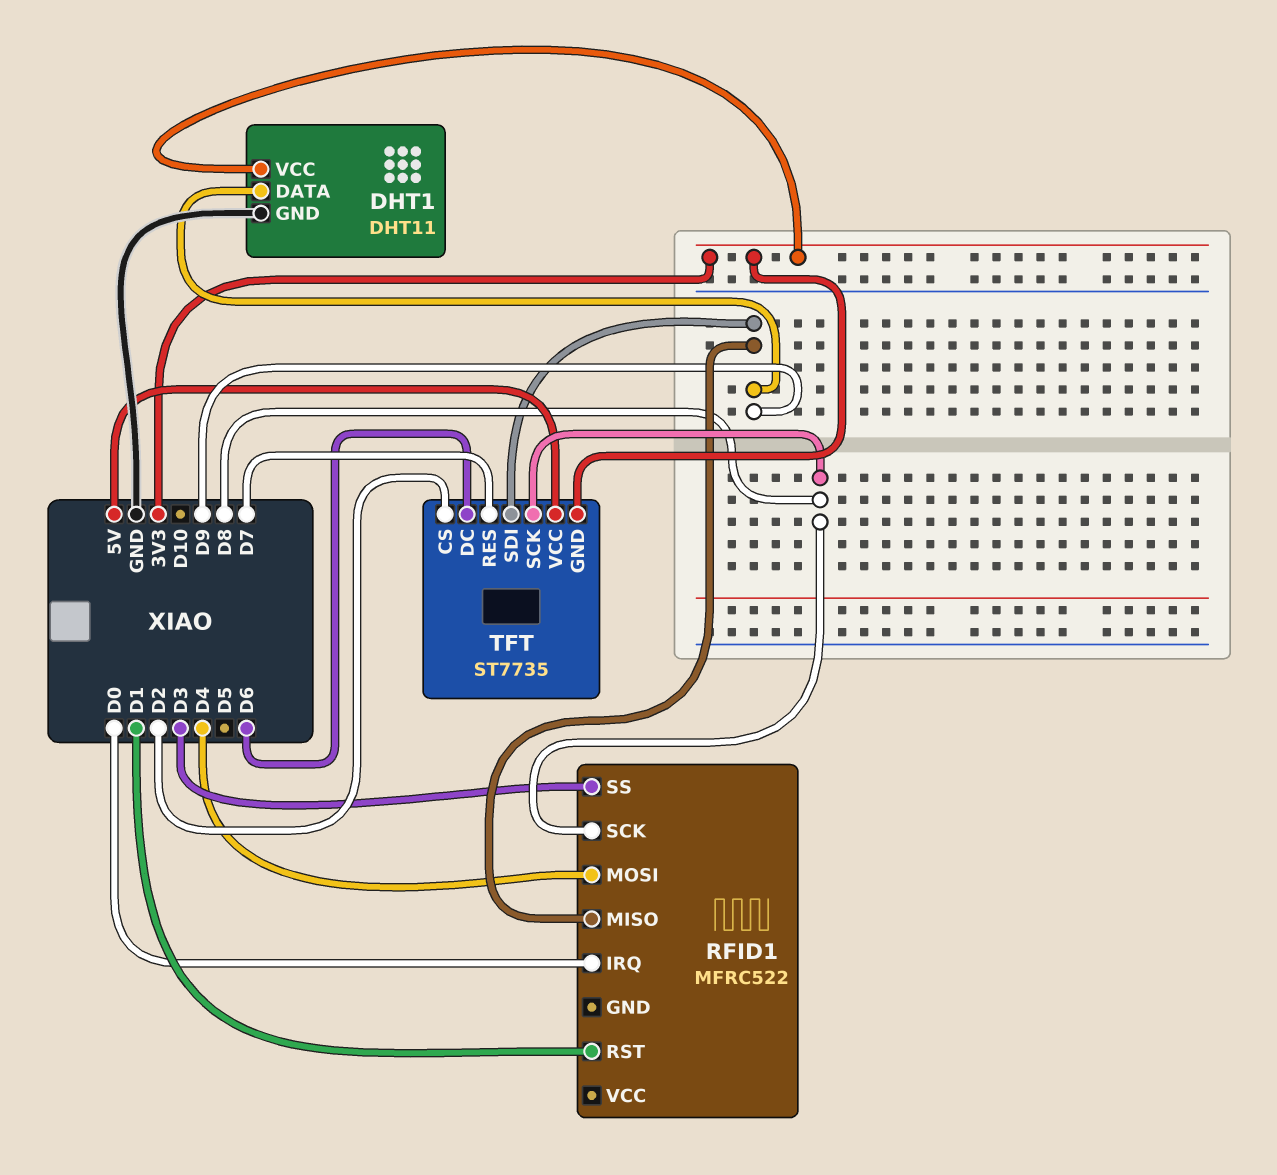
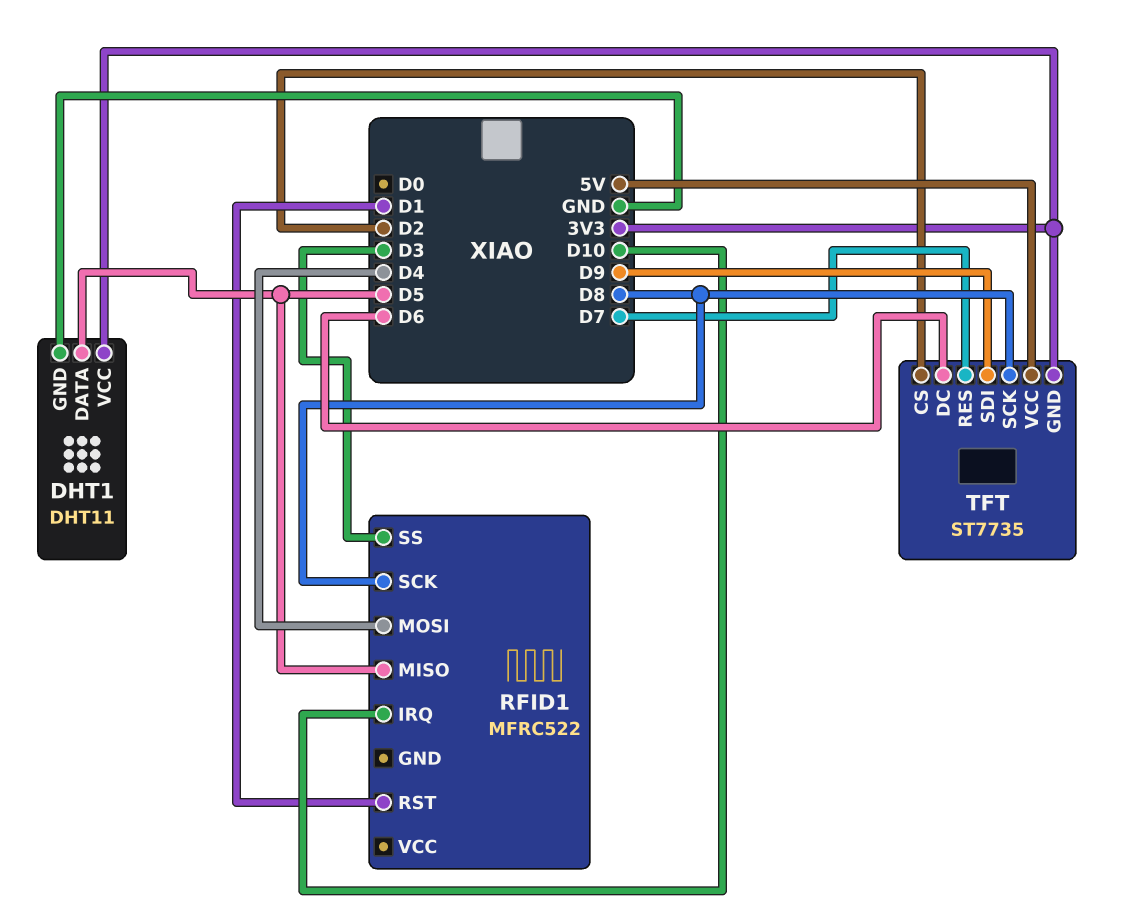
DHT1 pin DATA: D9 -> D5
RFID1 pin IRQ: D0 -> D10
RFID1 pin MISO: D9 -> D5

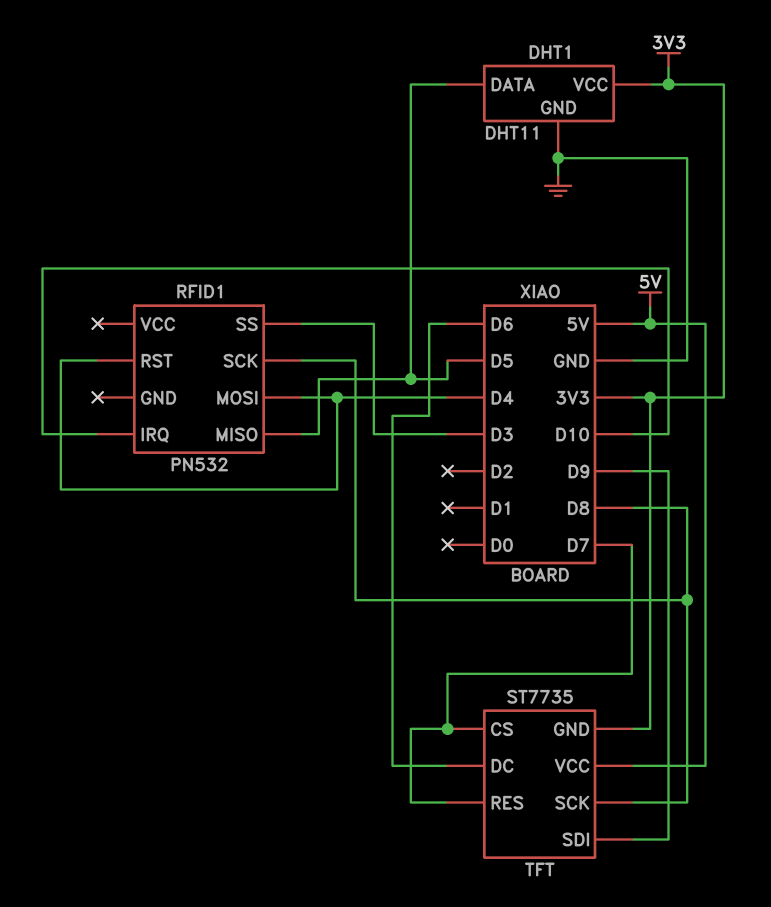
RFID1: MFRC522 -> PN532
RFID1 pin RST: D1 -> D4
TFT pin CS: D2 -> D7

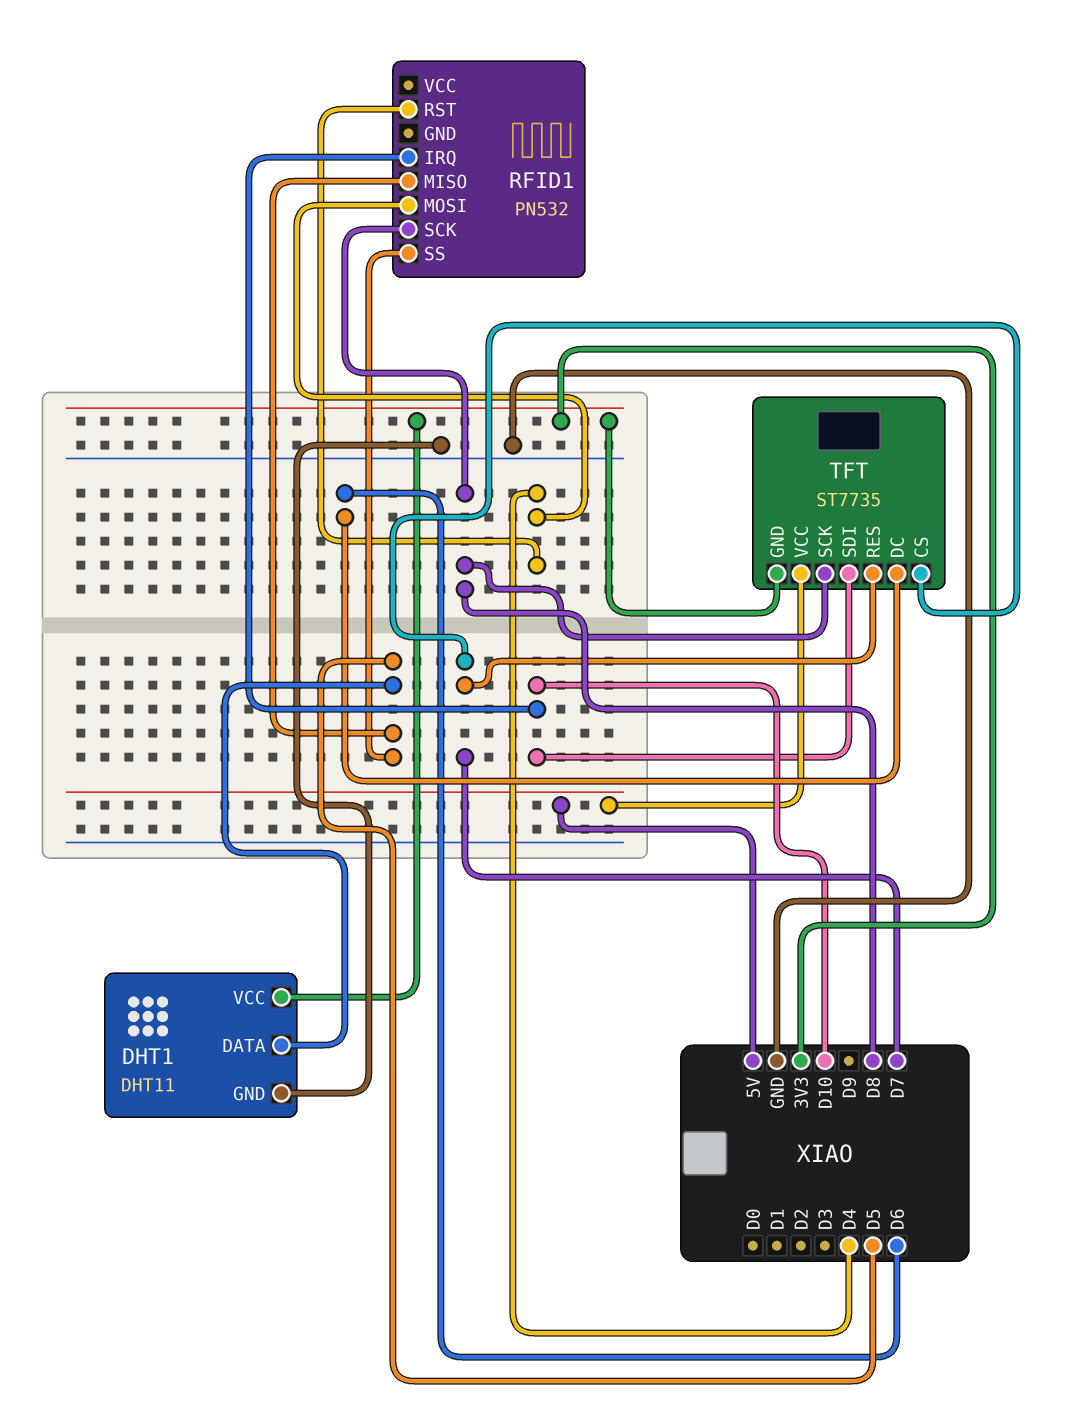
RFID1 pin SS: D3 -> D5
TFT pin SDI: D9 -> D10

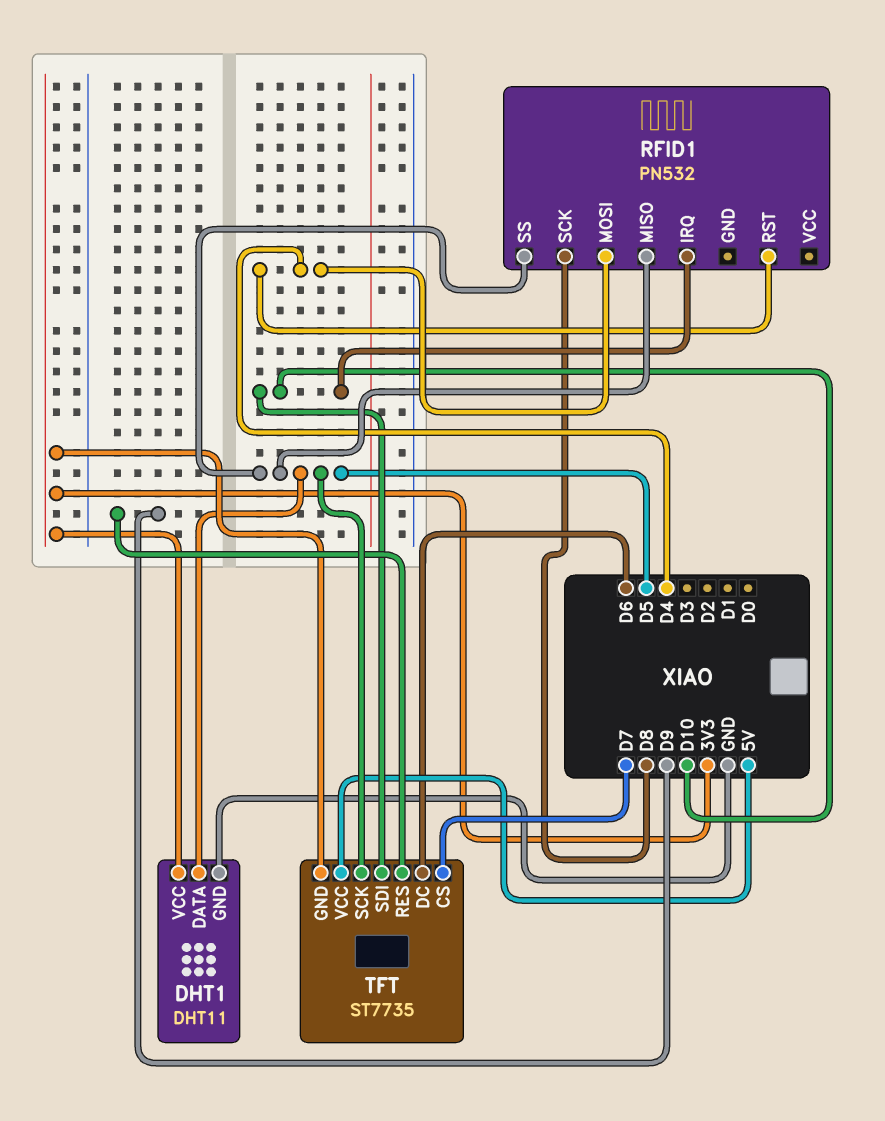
TFT pin RES: D7 -> D9
TFT pin SCK: D8 -> D5

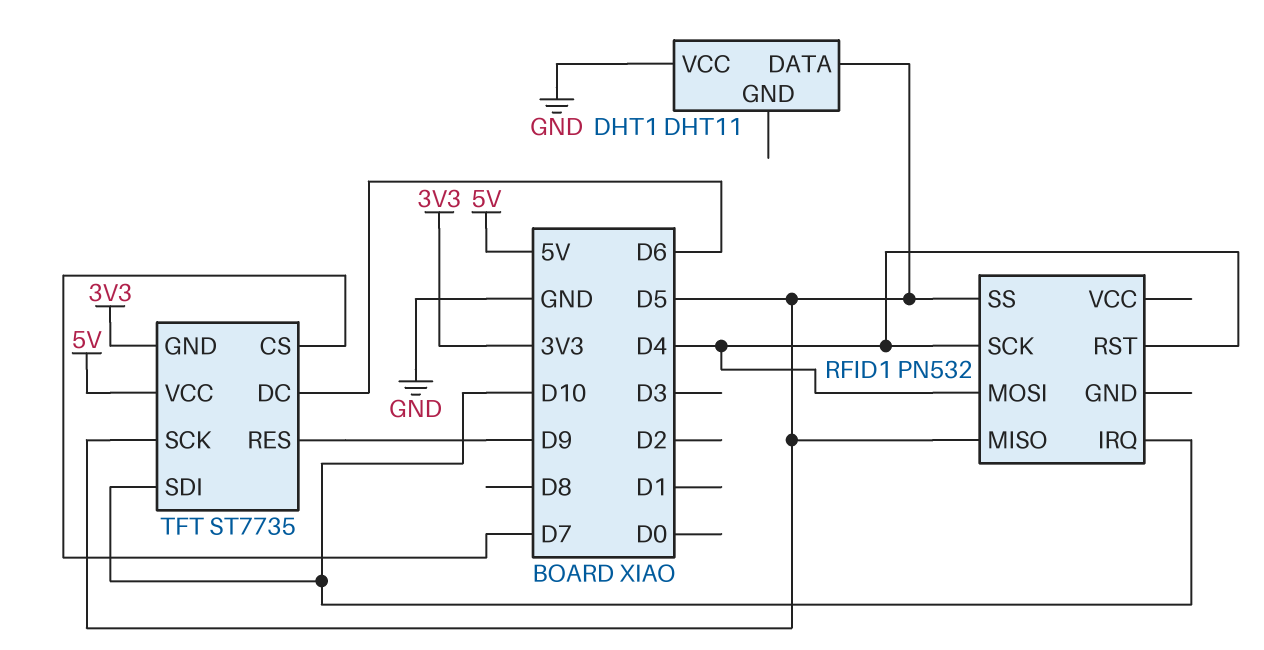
DHT1 pin GND: GND -> none
DHT1 pin VCC: 3V3 -> GND
RFID1 pin SCK: D8 -> D4

